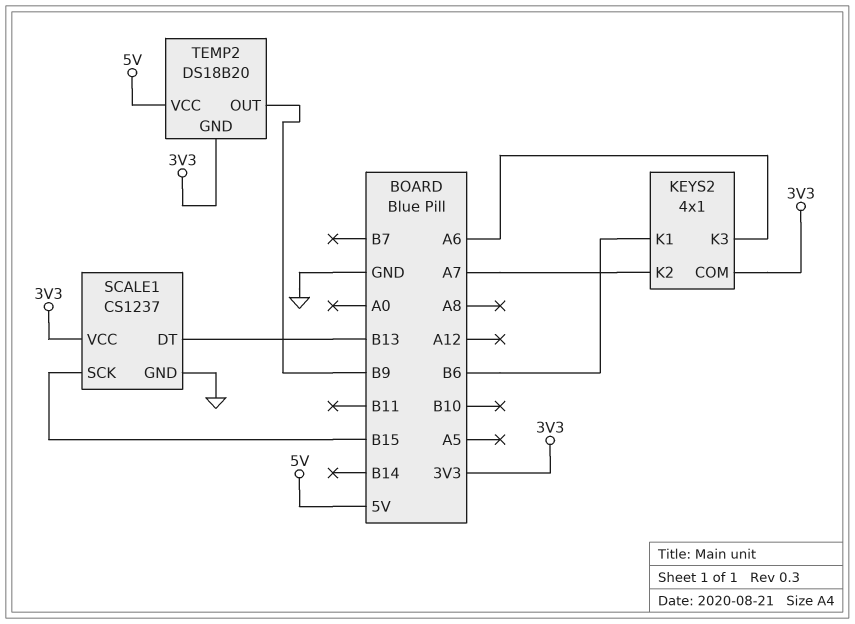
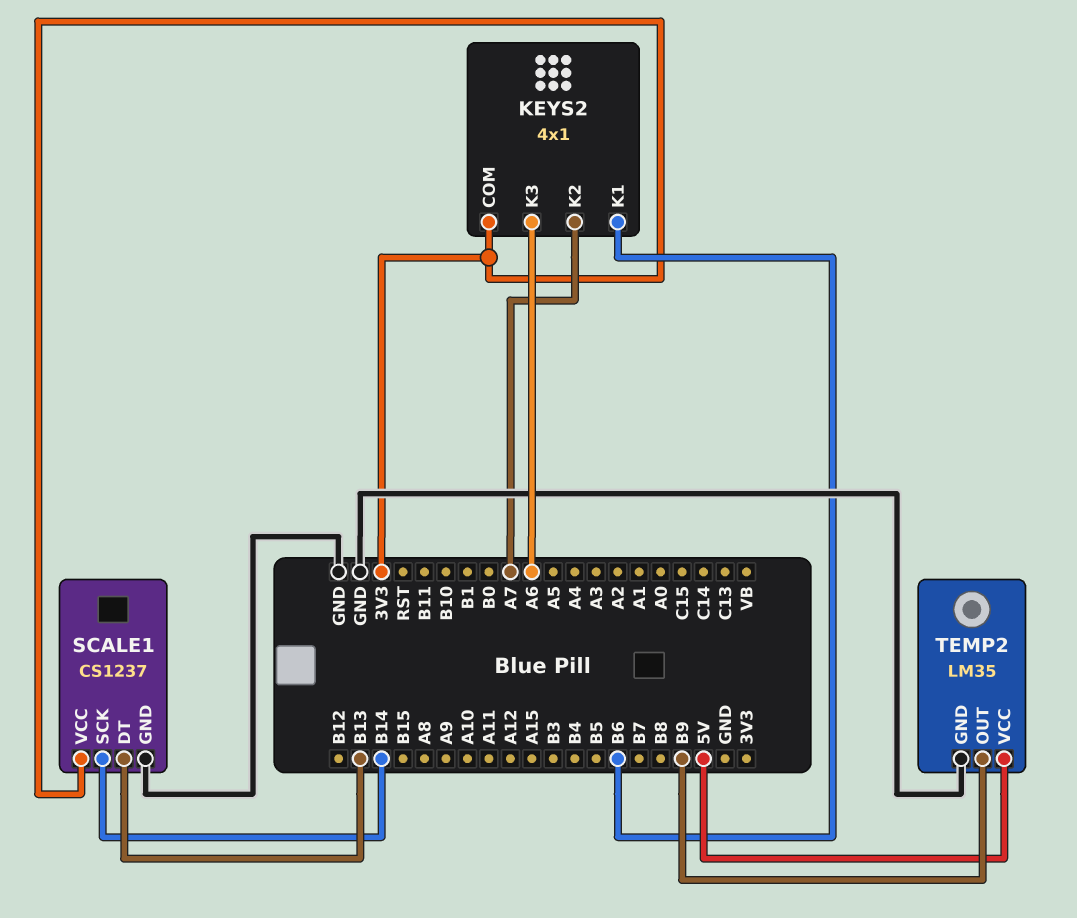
SCALE1 pin SCK: B15 -> B14
TEMP2: DS18B20 -> LM35
TEMP2 pin GND: 3V3 -> GND

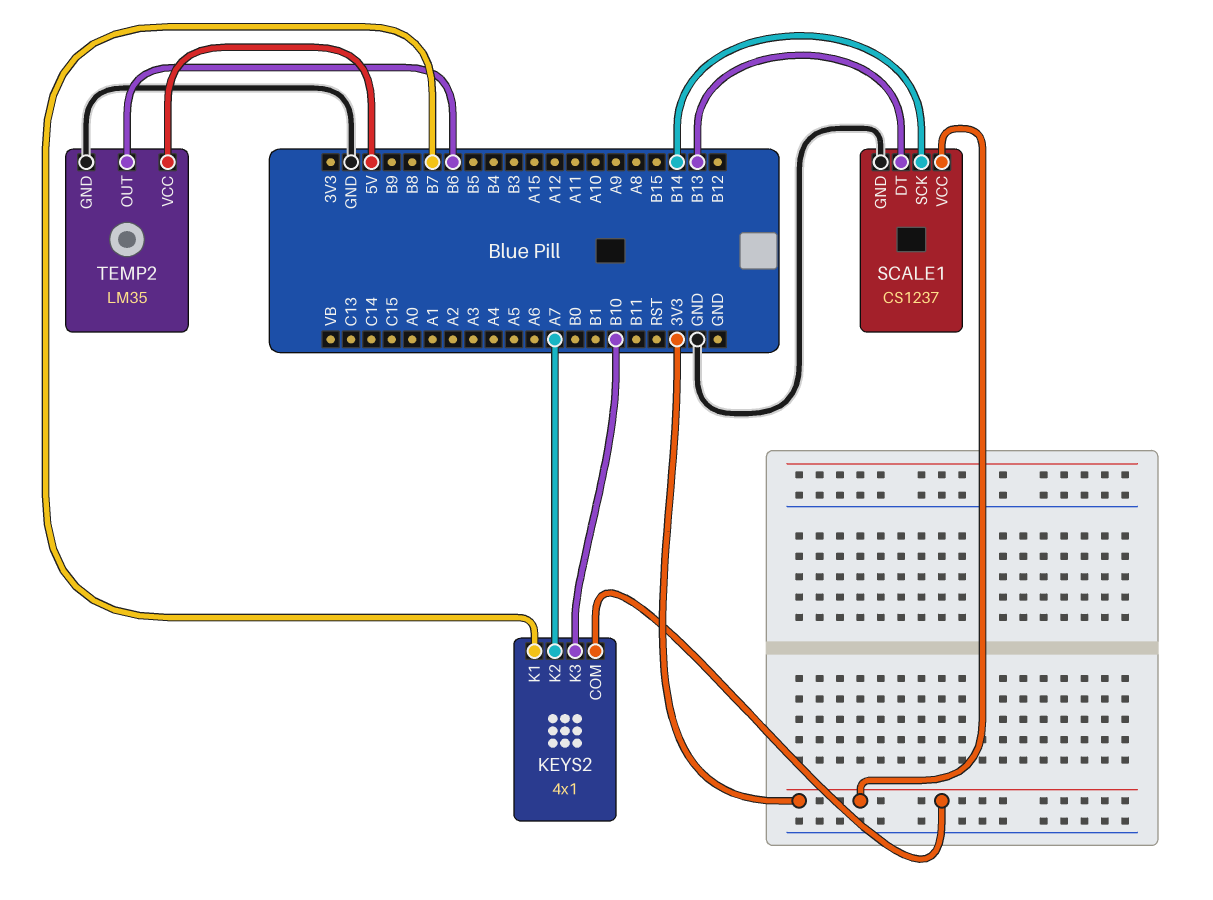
KEYS2 pin K1: B6 -> B7
KEYS2 pin K3: A6 -> B10
TEMP2 pin OUT: B9 -> B6

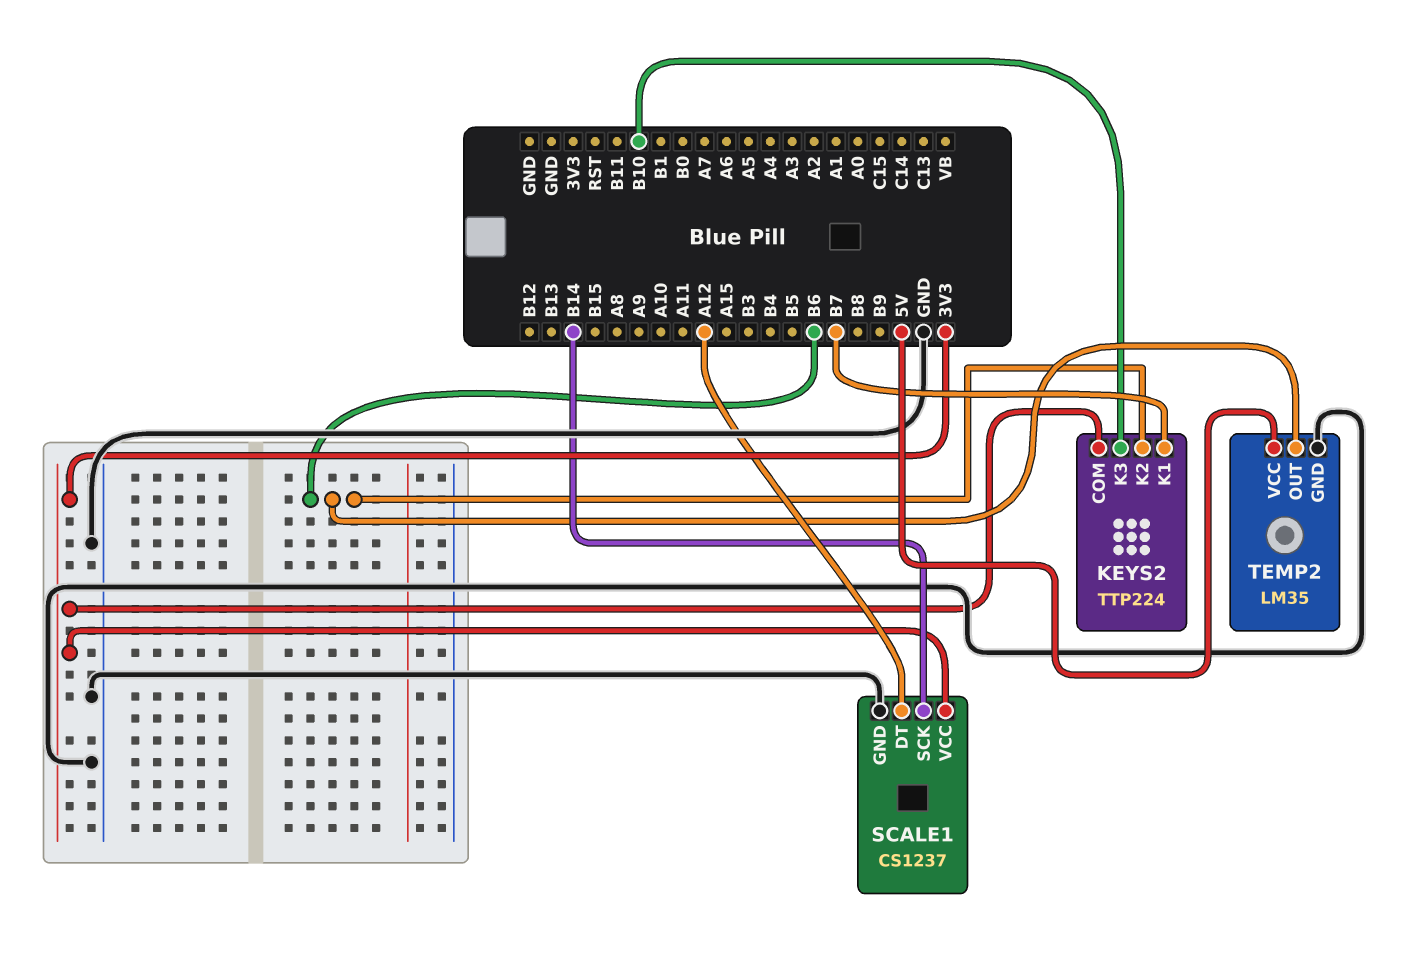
KEYS2: 4x1 -> TTP224
KEYS2 pin K2: A7 -> B6
SCALE1 pin DT: B13 -> A12

